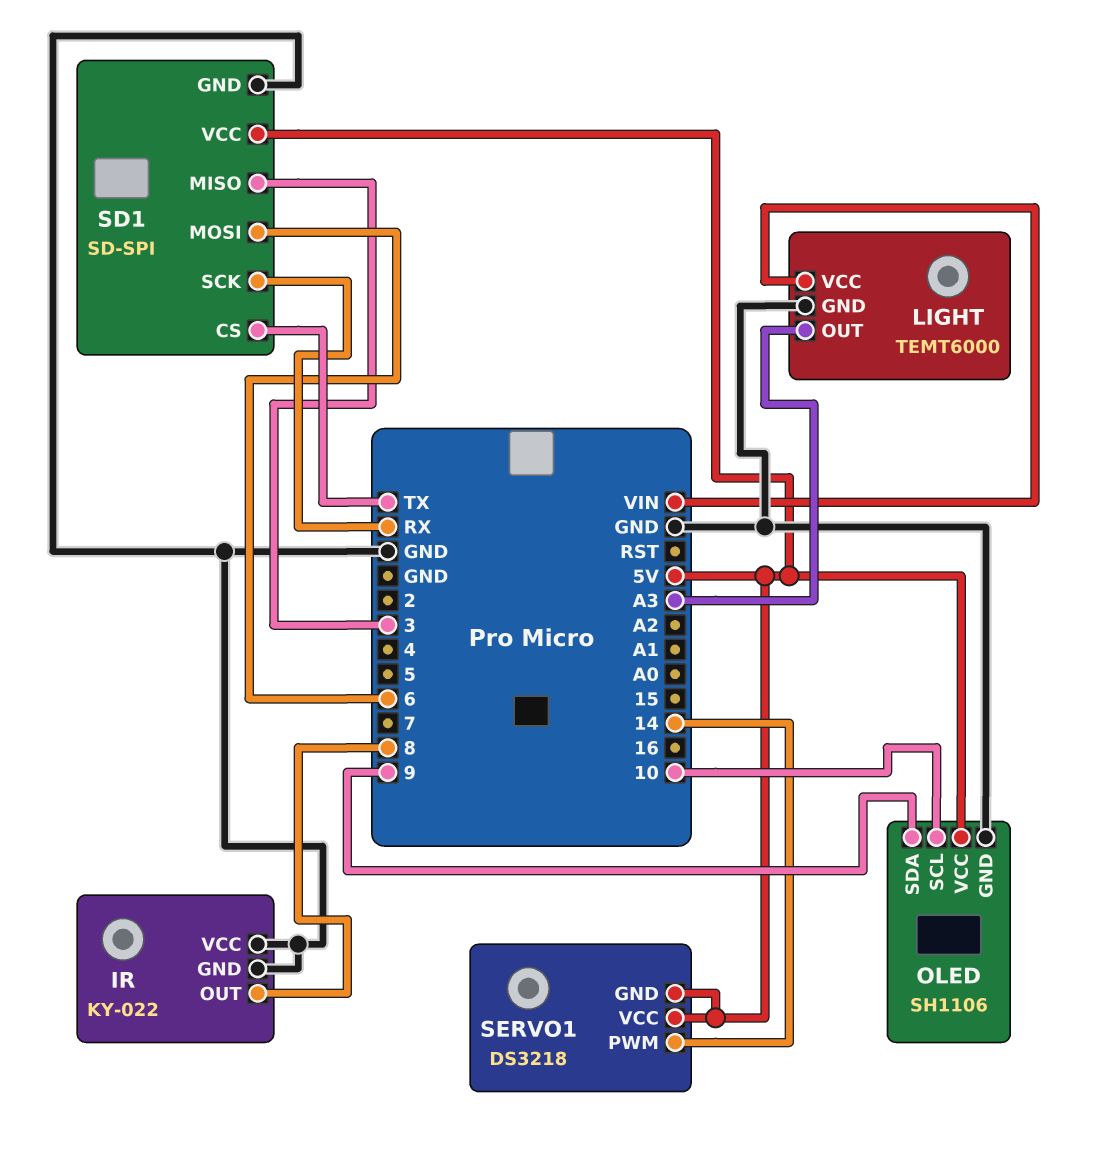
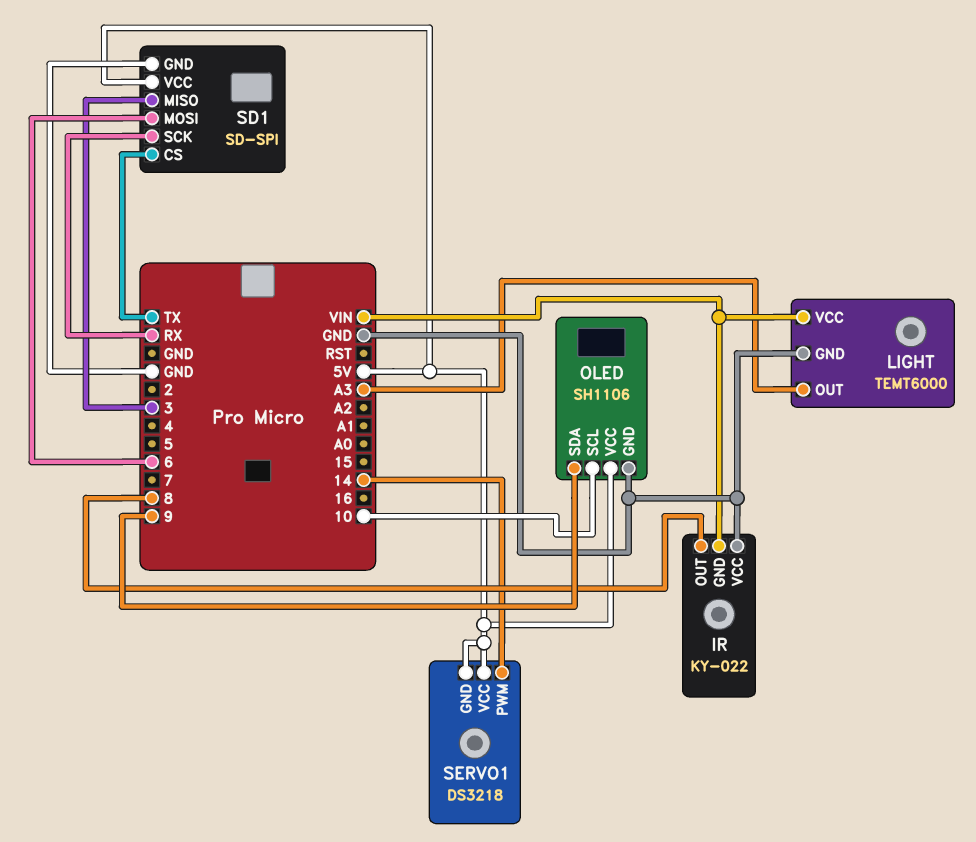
IR pin GND: GND -> VIN

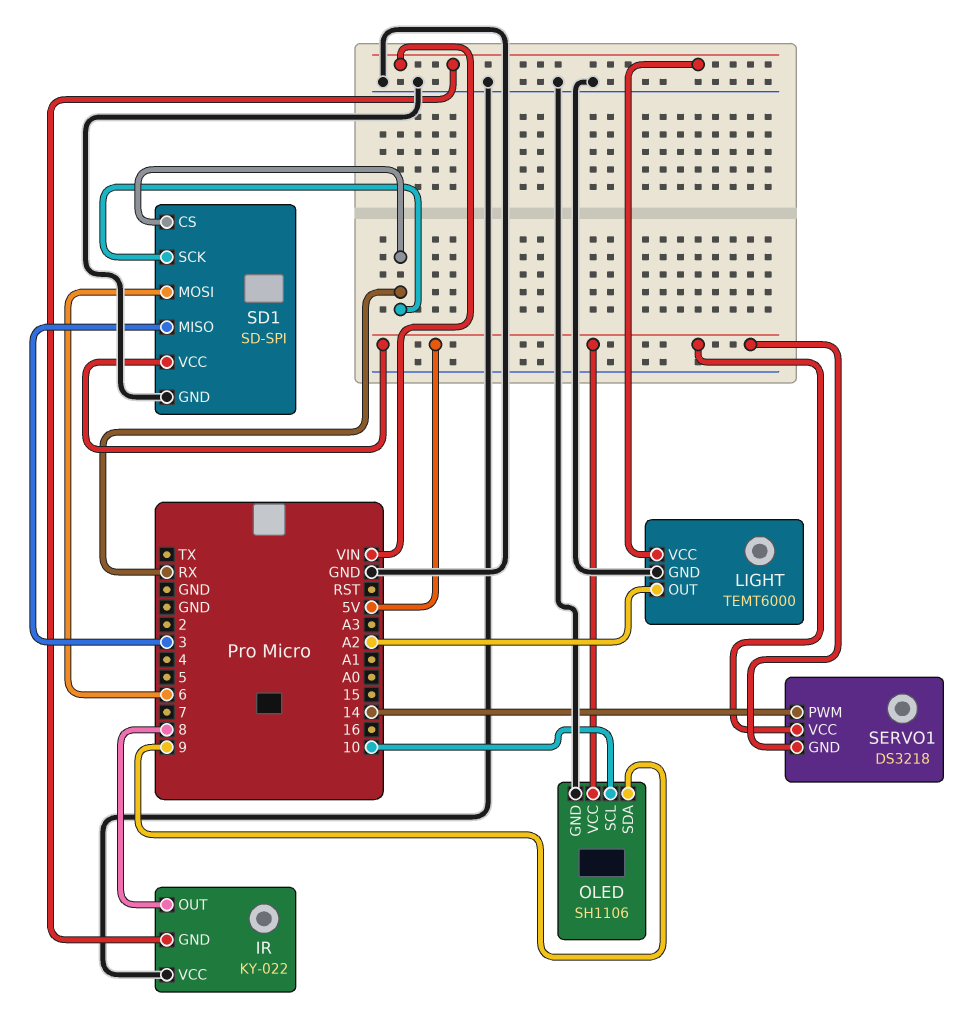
LIGHT pin OUT: A3 -> A2
SD1 pin CS: TX -> RX

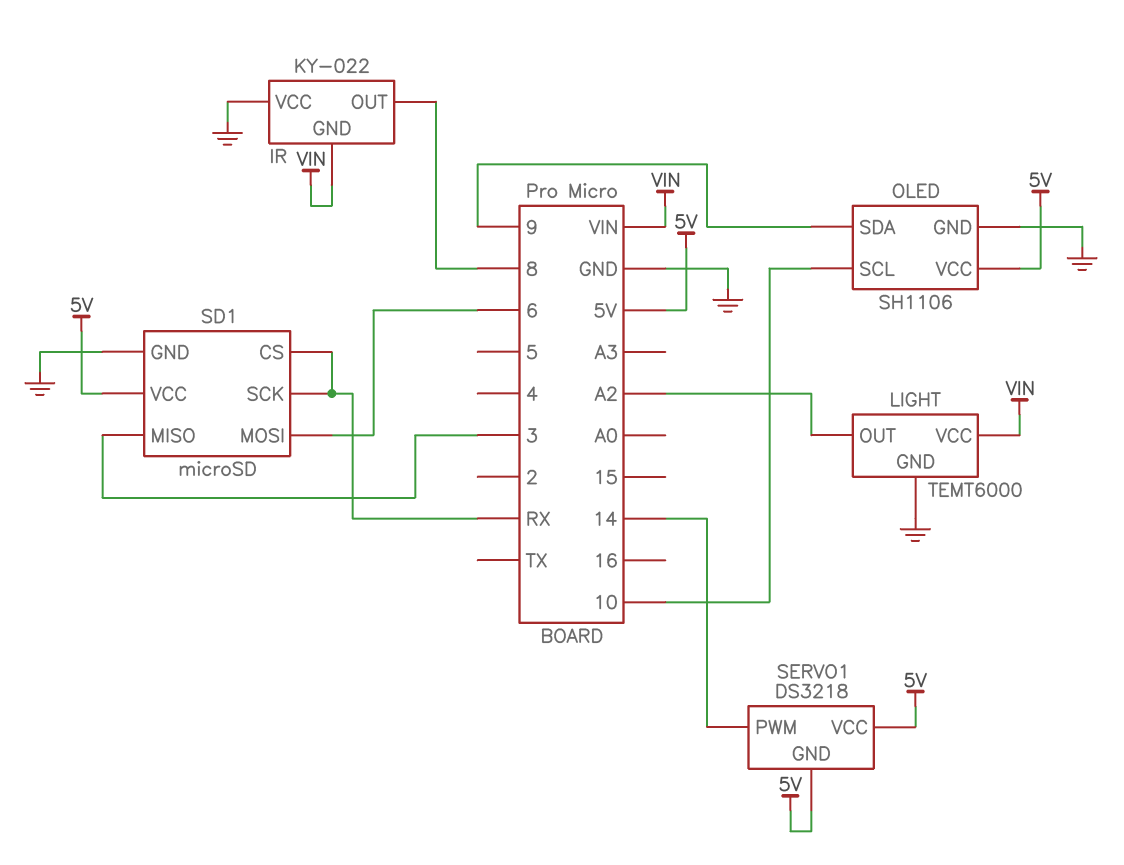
SD1: SD-SPI -> microSD

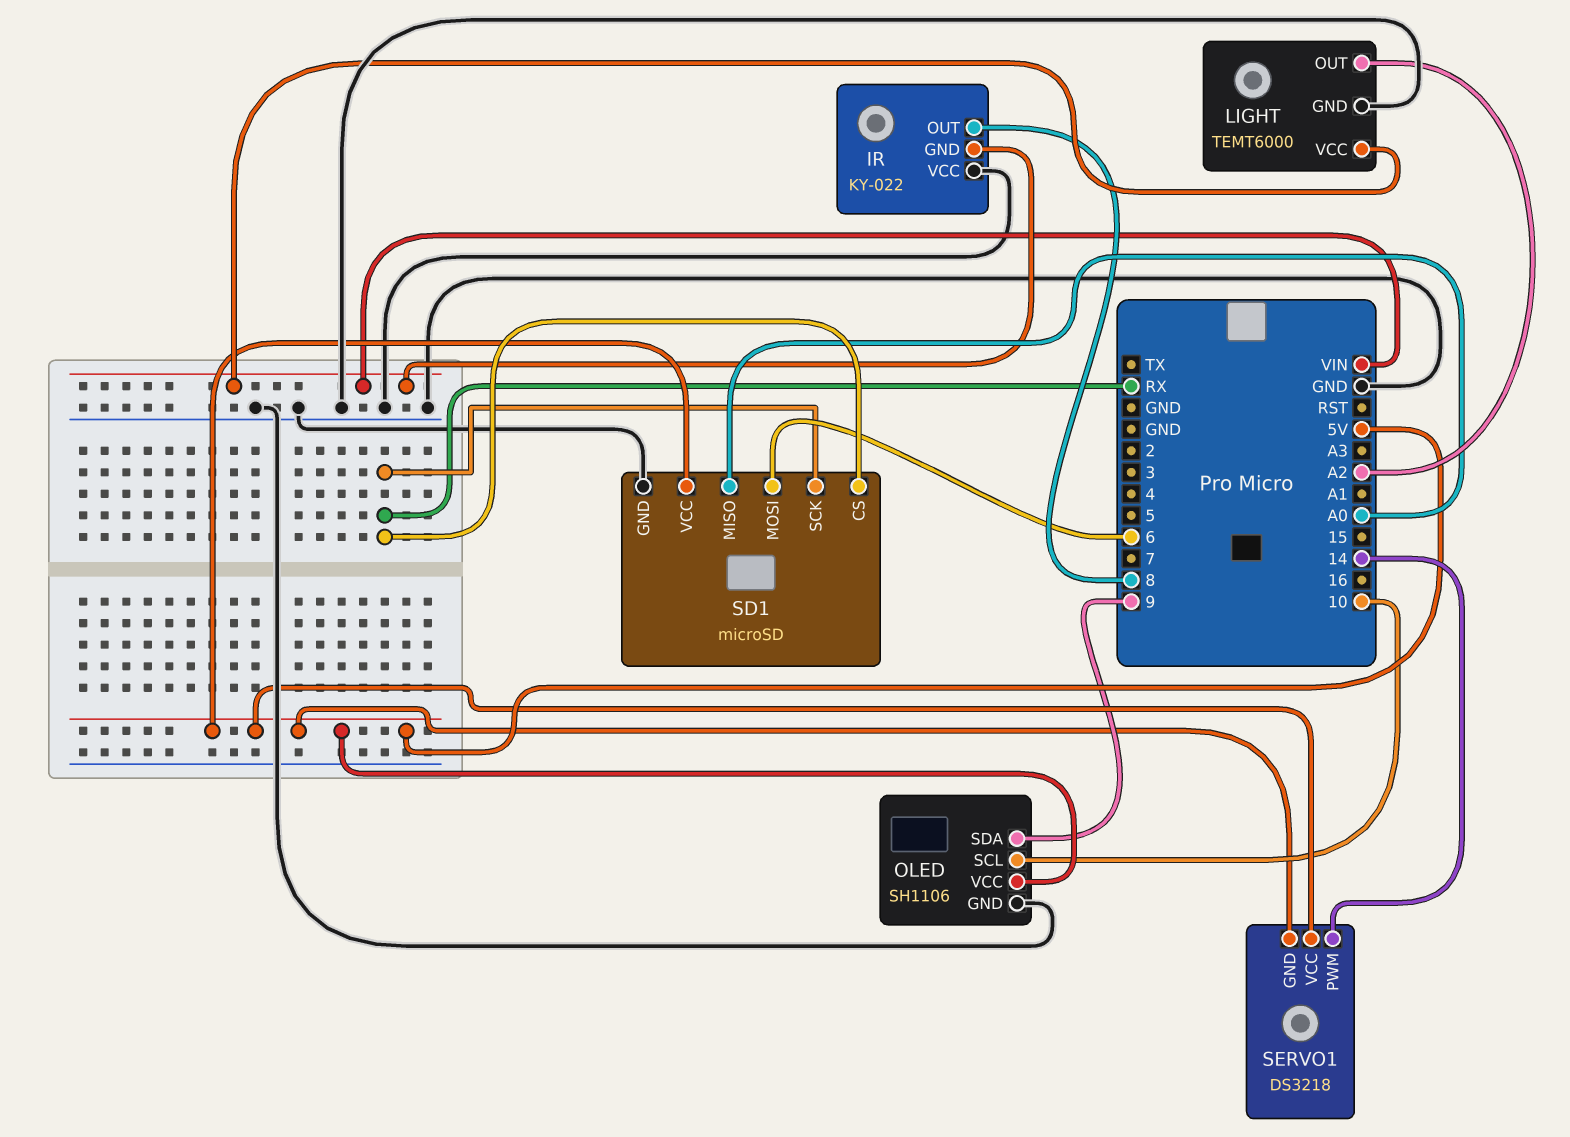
SD1 pin MISO: 3 -> A0

